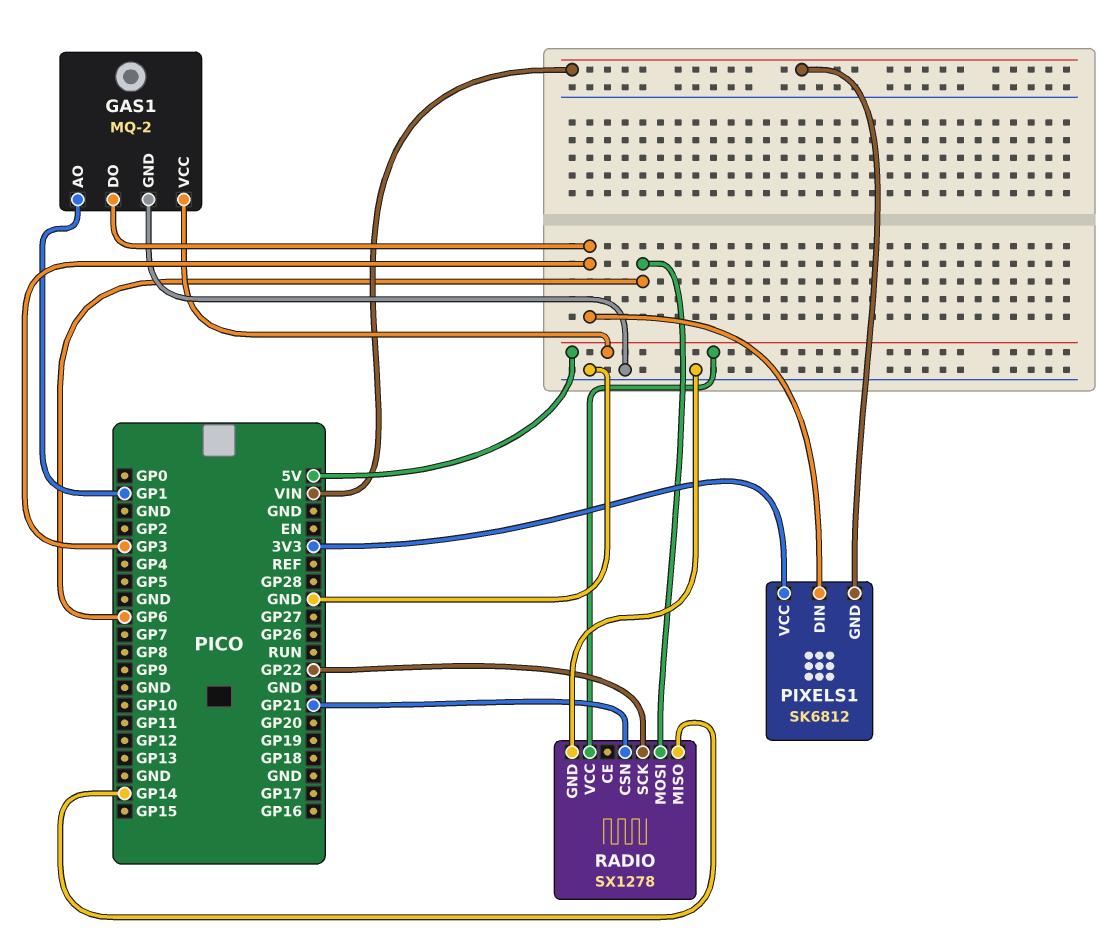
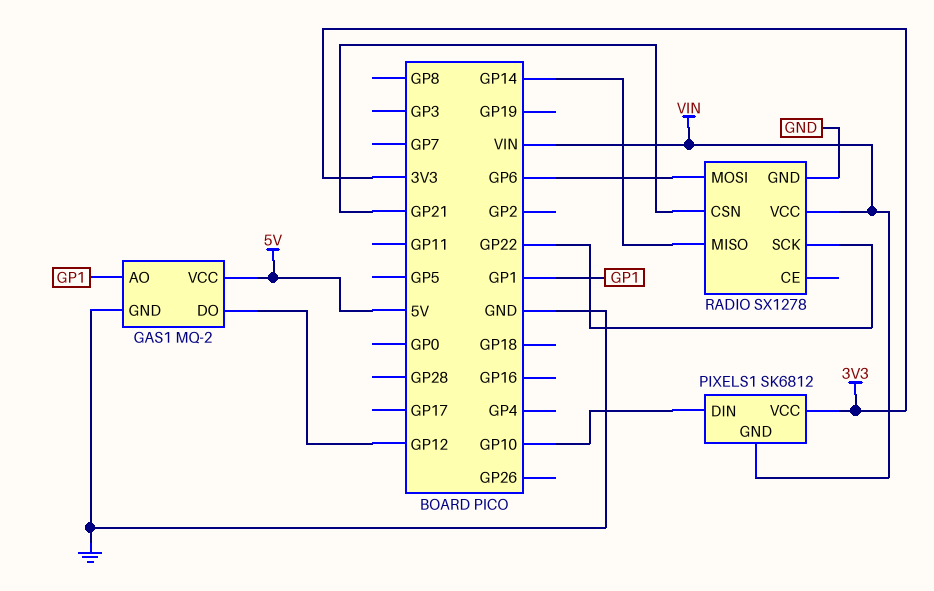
GAS1 pin DO: GP3 -> GP12
PIXELS1 pin DIN: GP3 -> GP10
RADIO pin VCC: 5V -> VIN

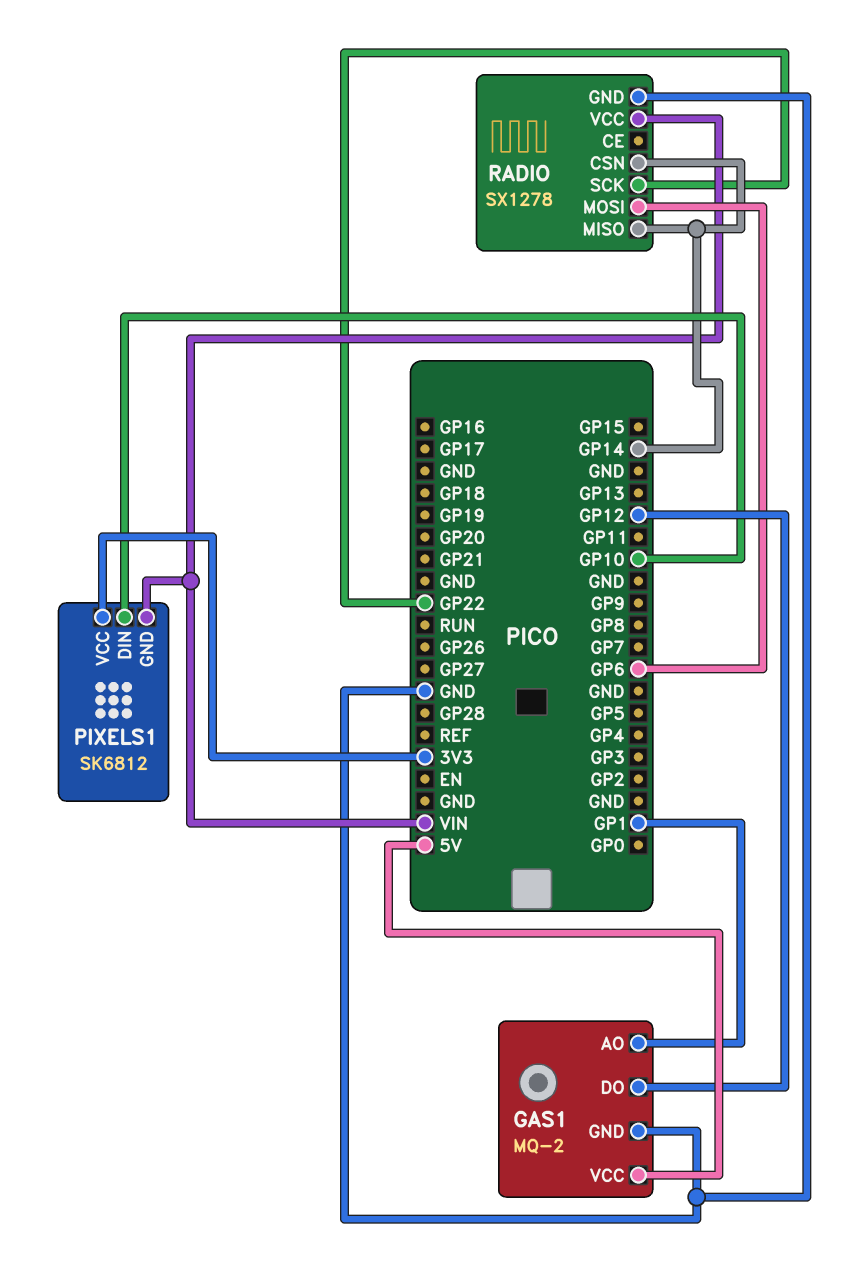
RADIO pin CSN: GP21 -> GP14

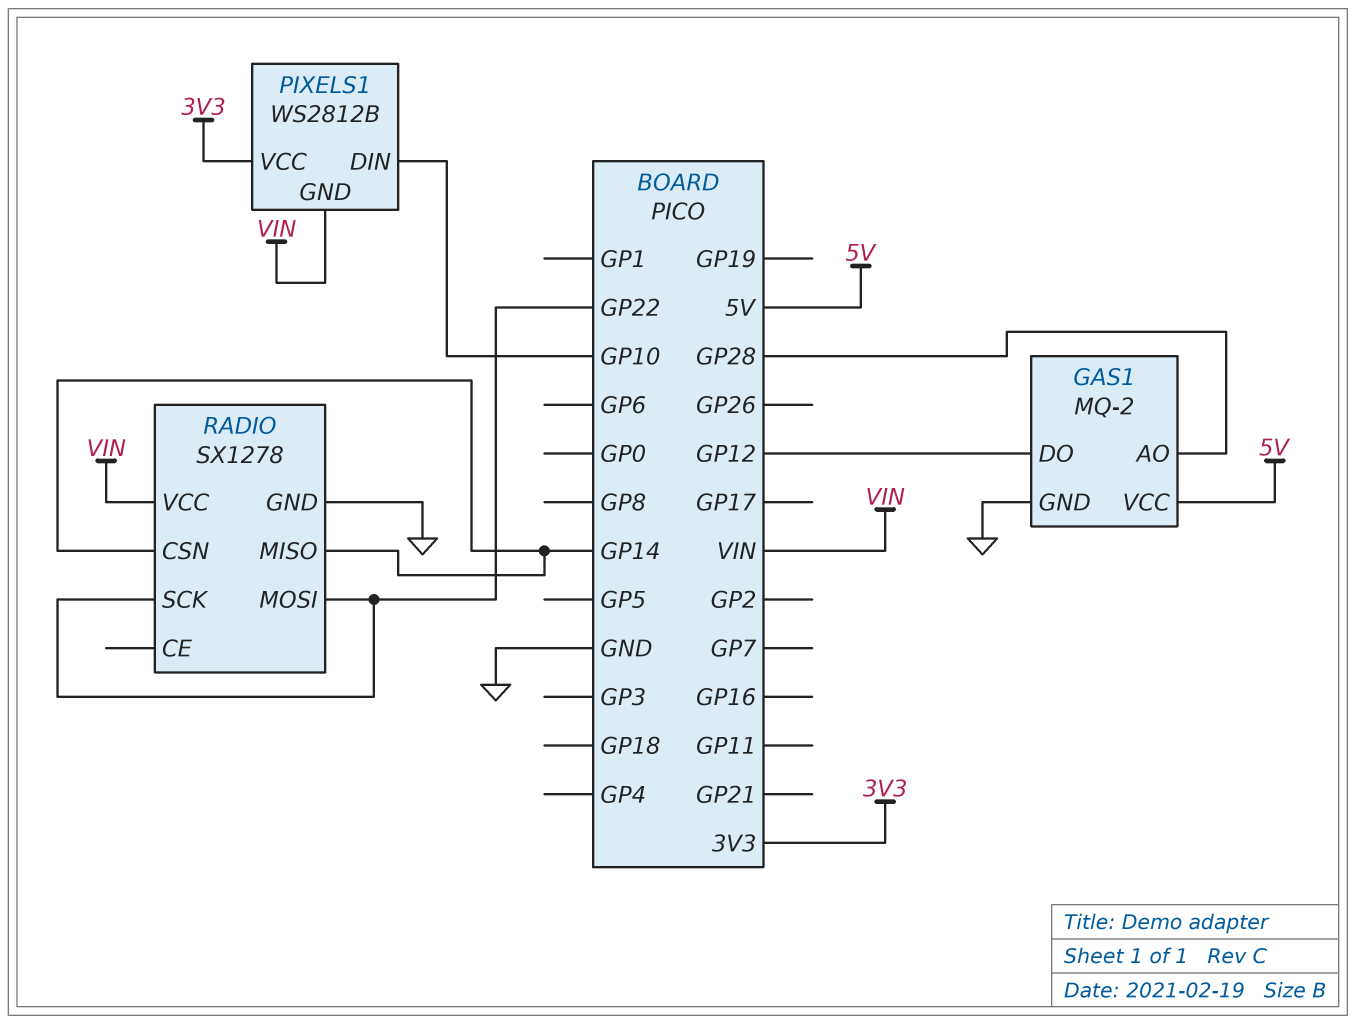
GAS1 pin AO: GP1 -> GP28
PIXELS1: SK6812 -> WS2812B
RADIO pin MOSI: GP6 -> GP22

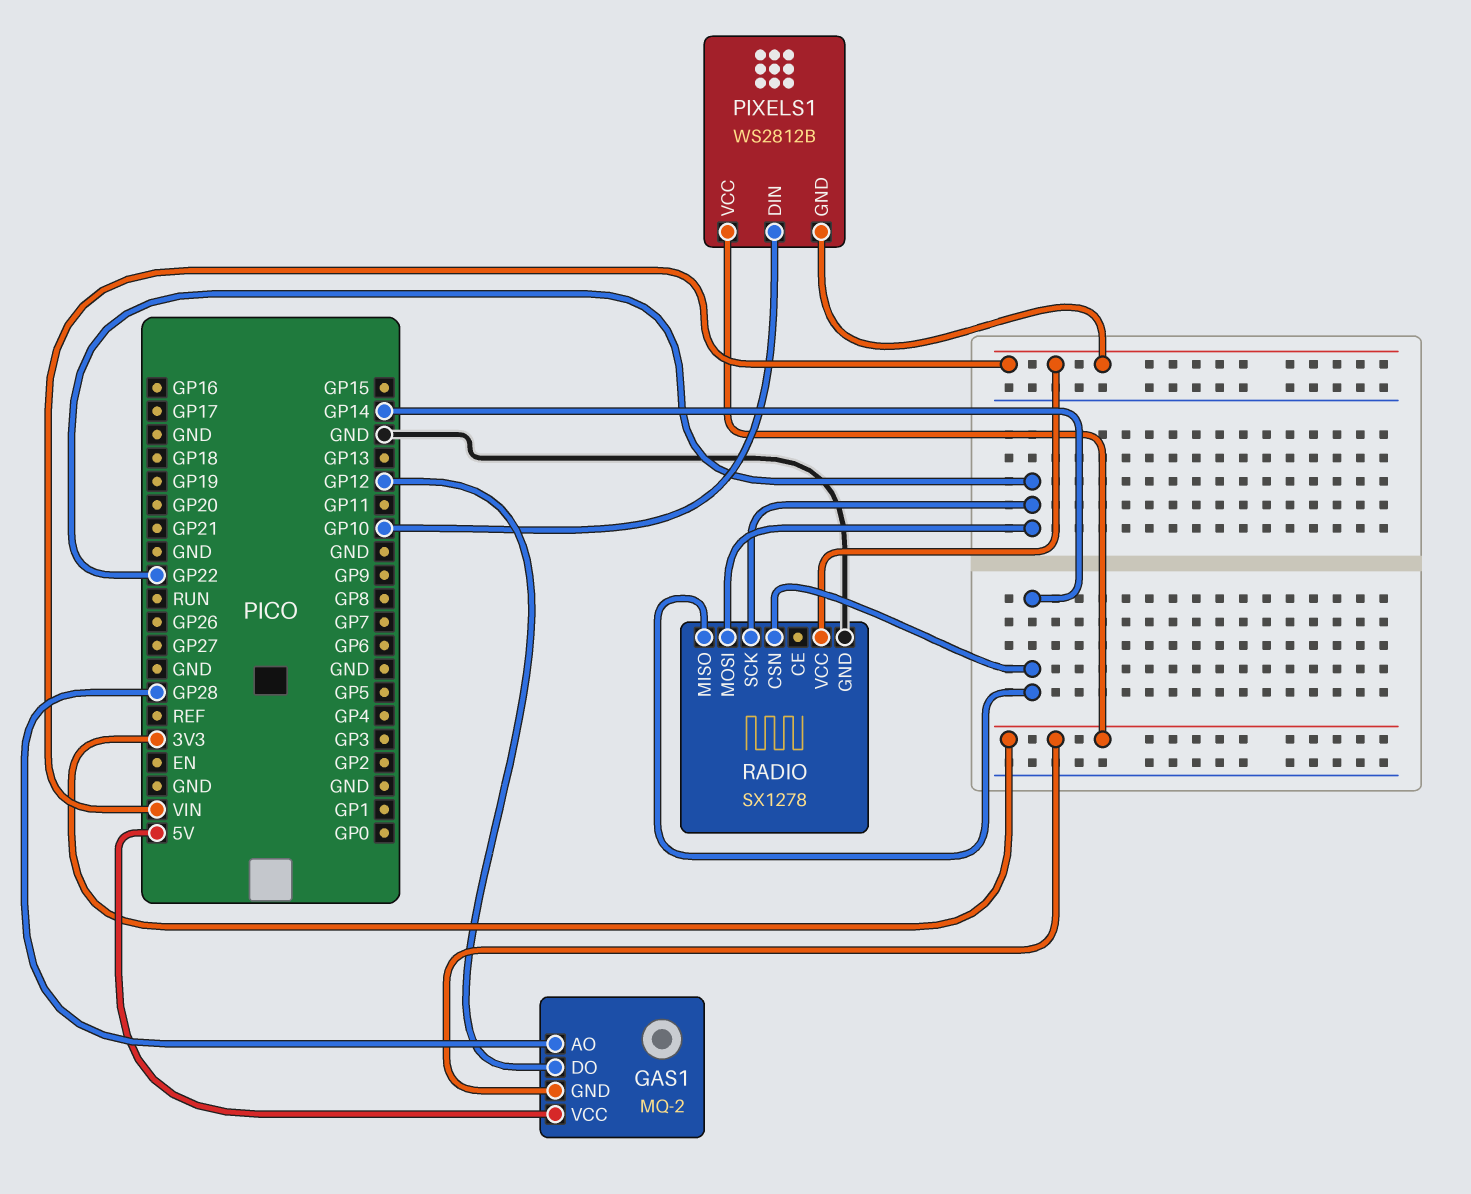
GAS1 pin GND: GND -> 3V3

